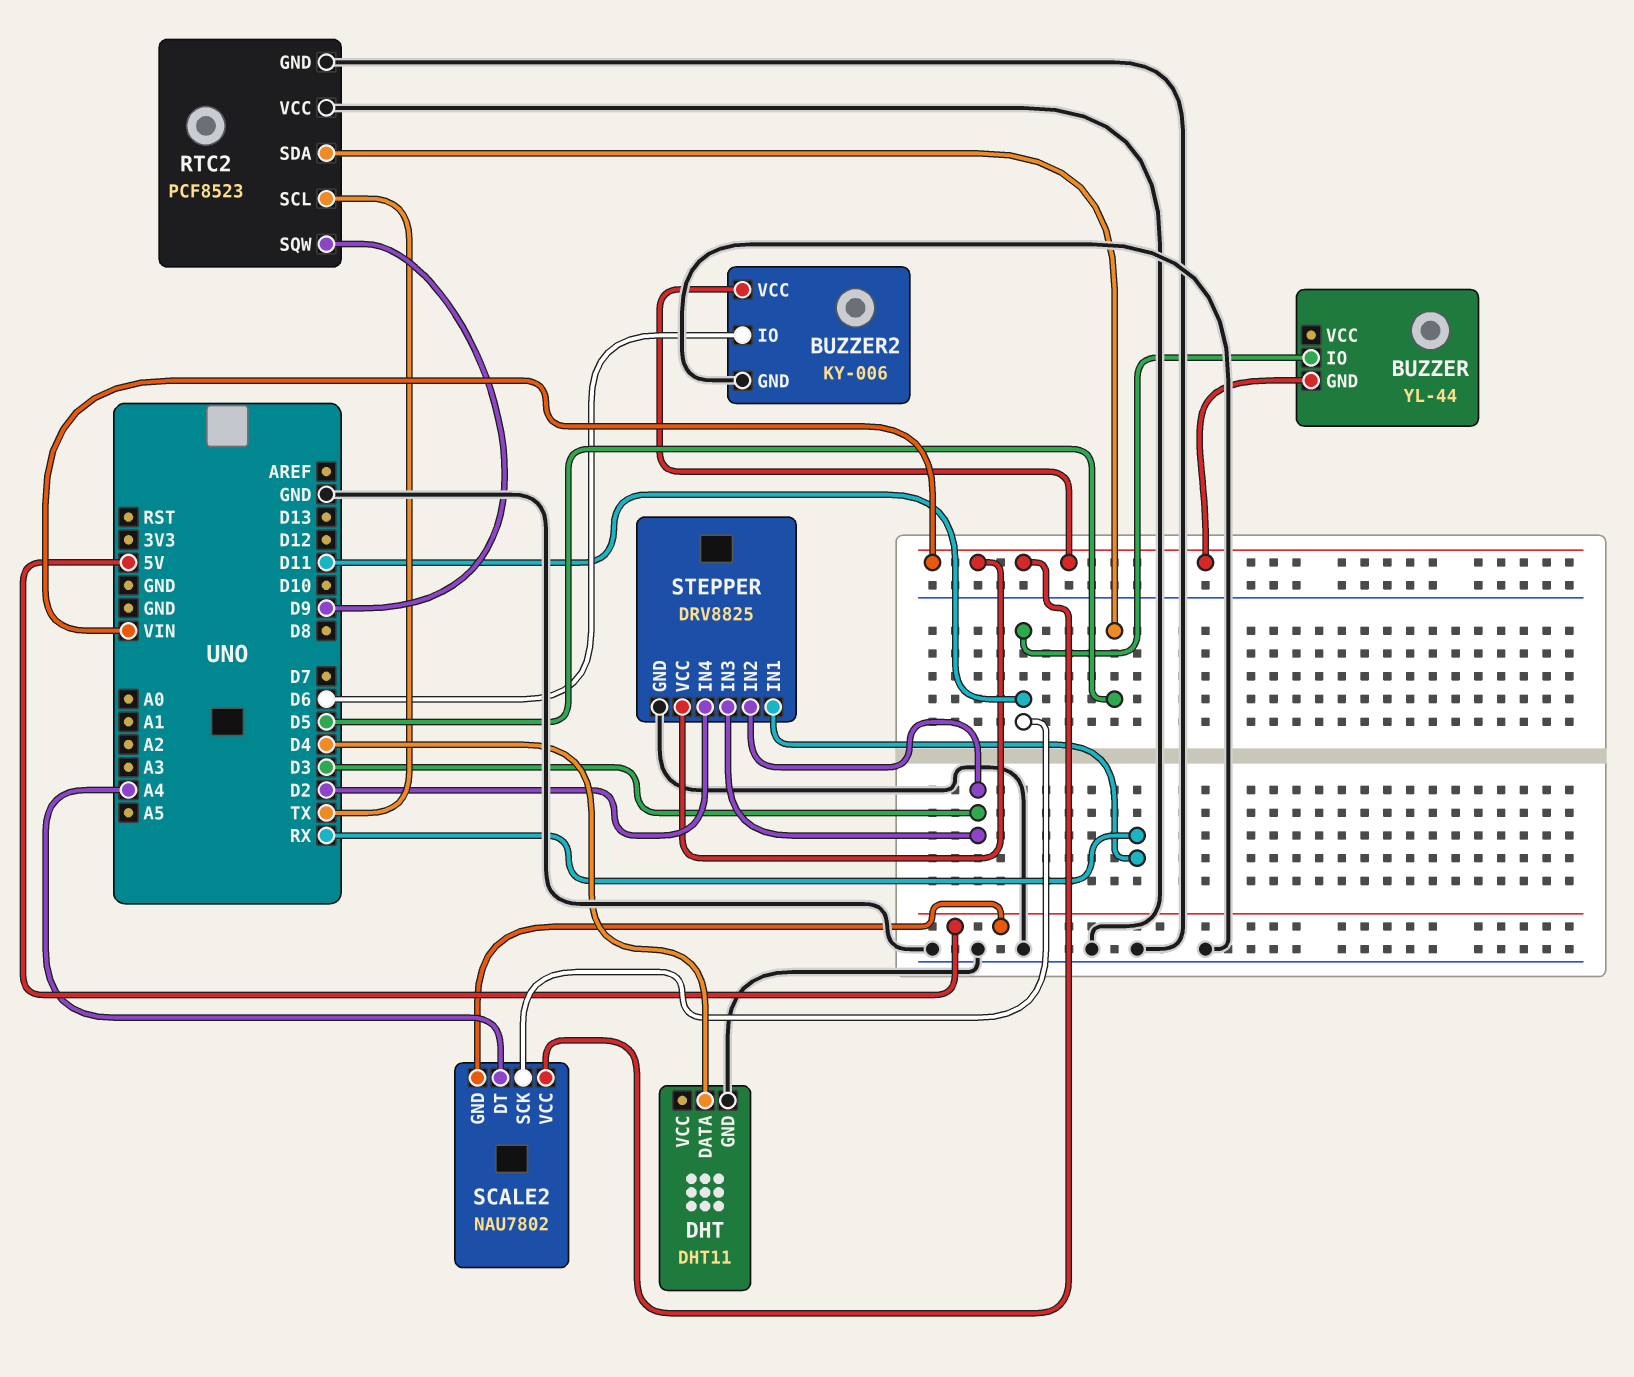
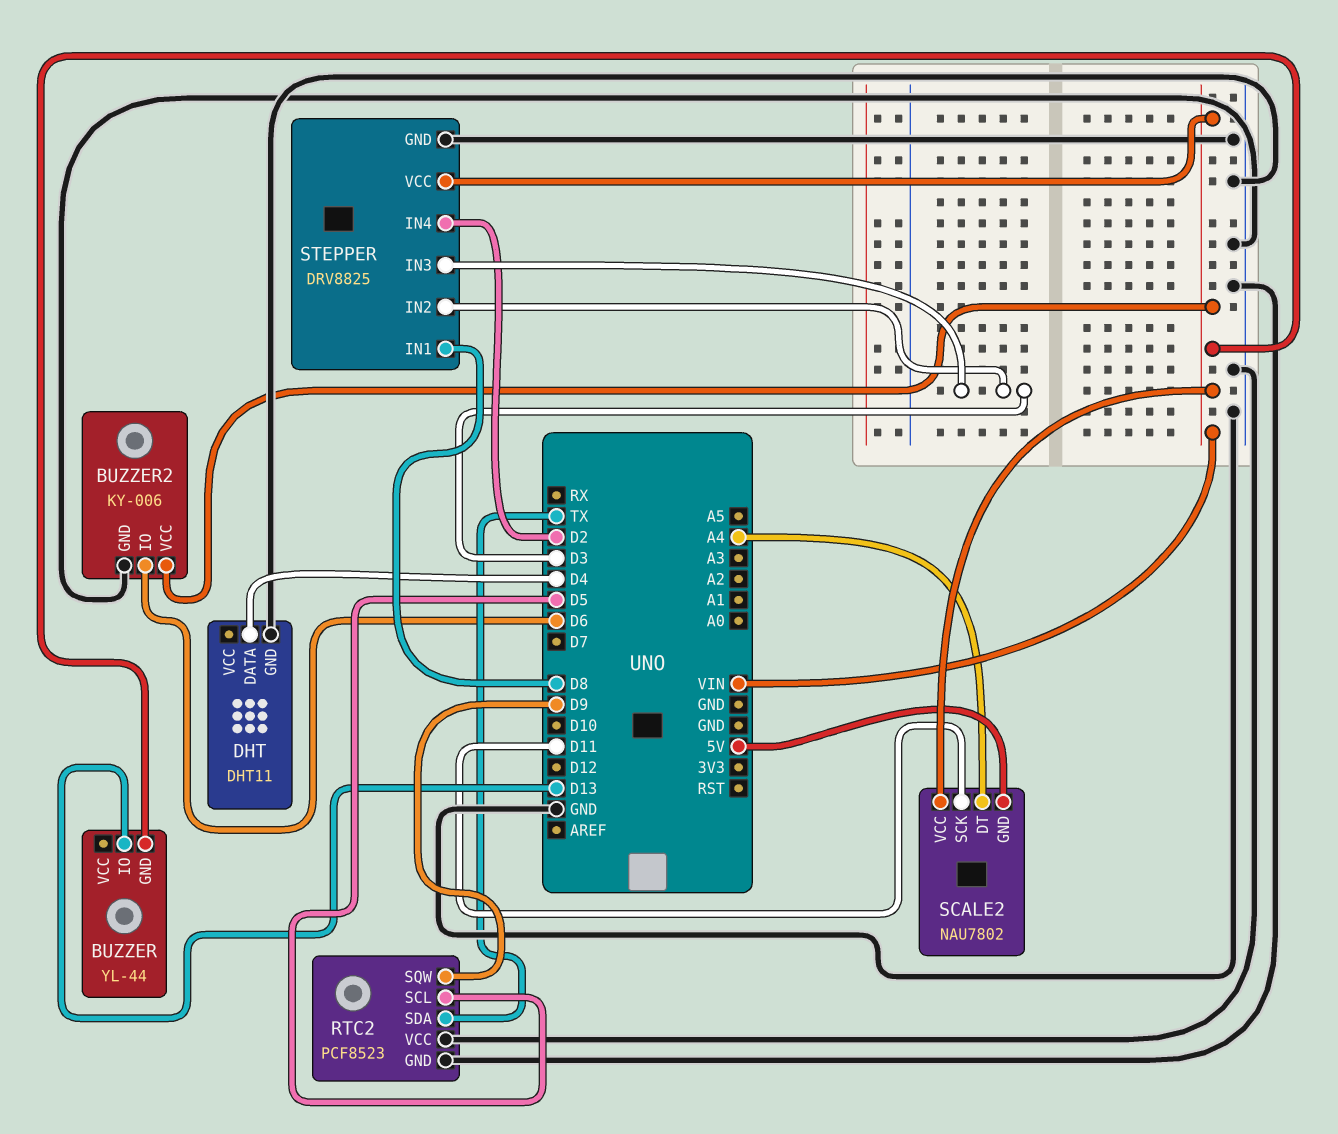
BUZZER pin IO: D11 -> D13
RTC2 pin SCL: TX -> D5
RTC2 pin SDA: D5 -> TX
STEPPER pin IN1: RX -> D8

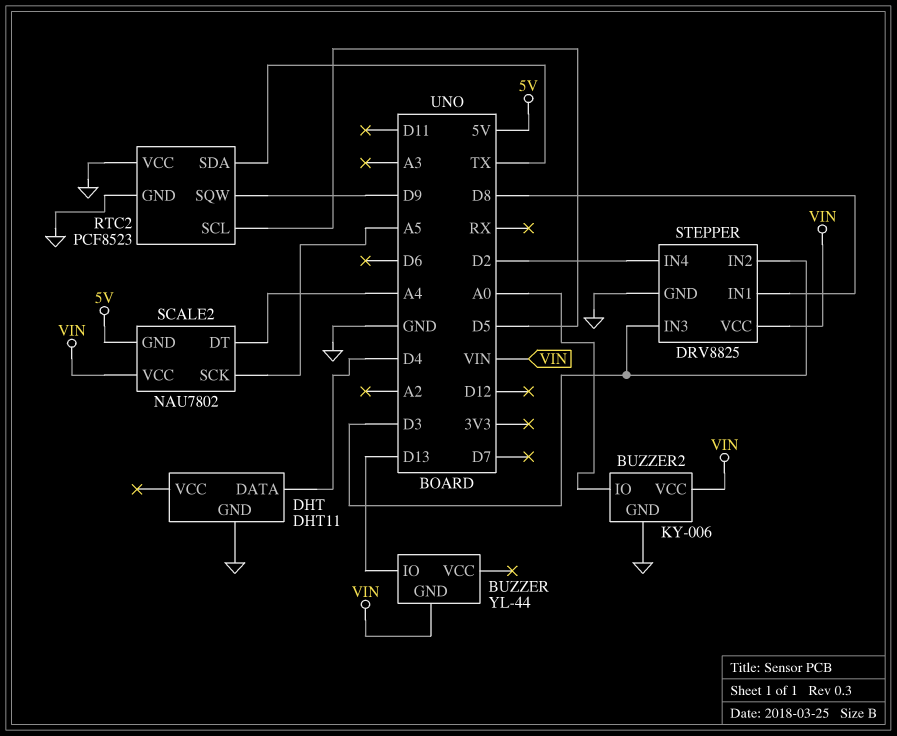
BUZZER2 pin IO: D6 -> A0
SCALE2 pin SCK: D11 -> A5

